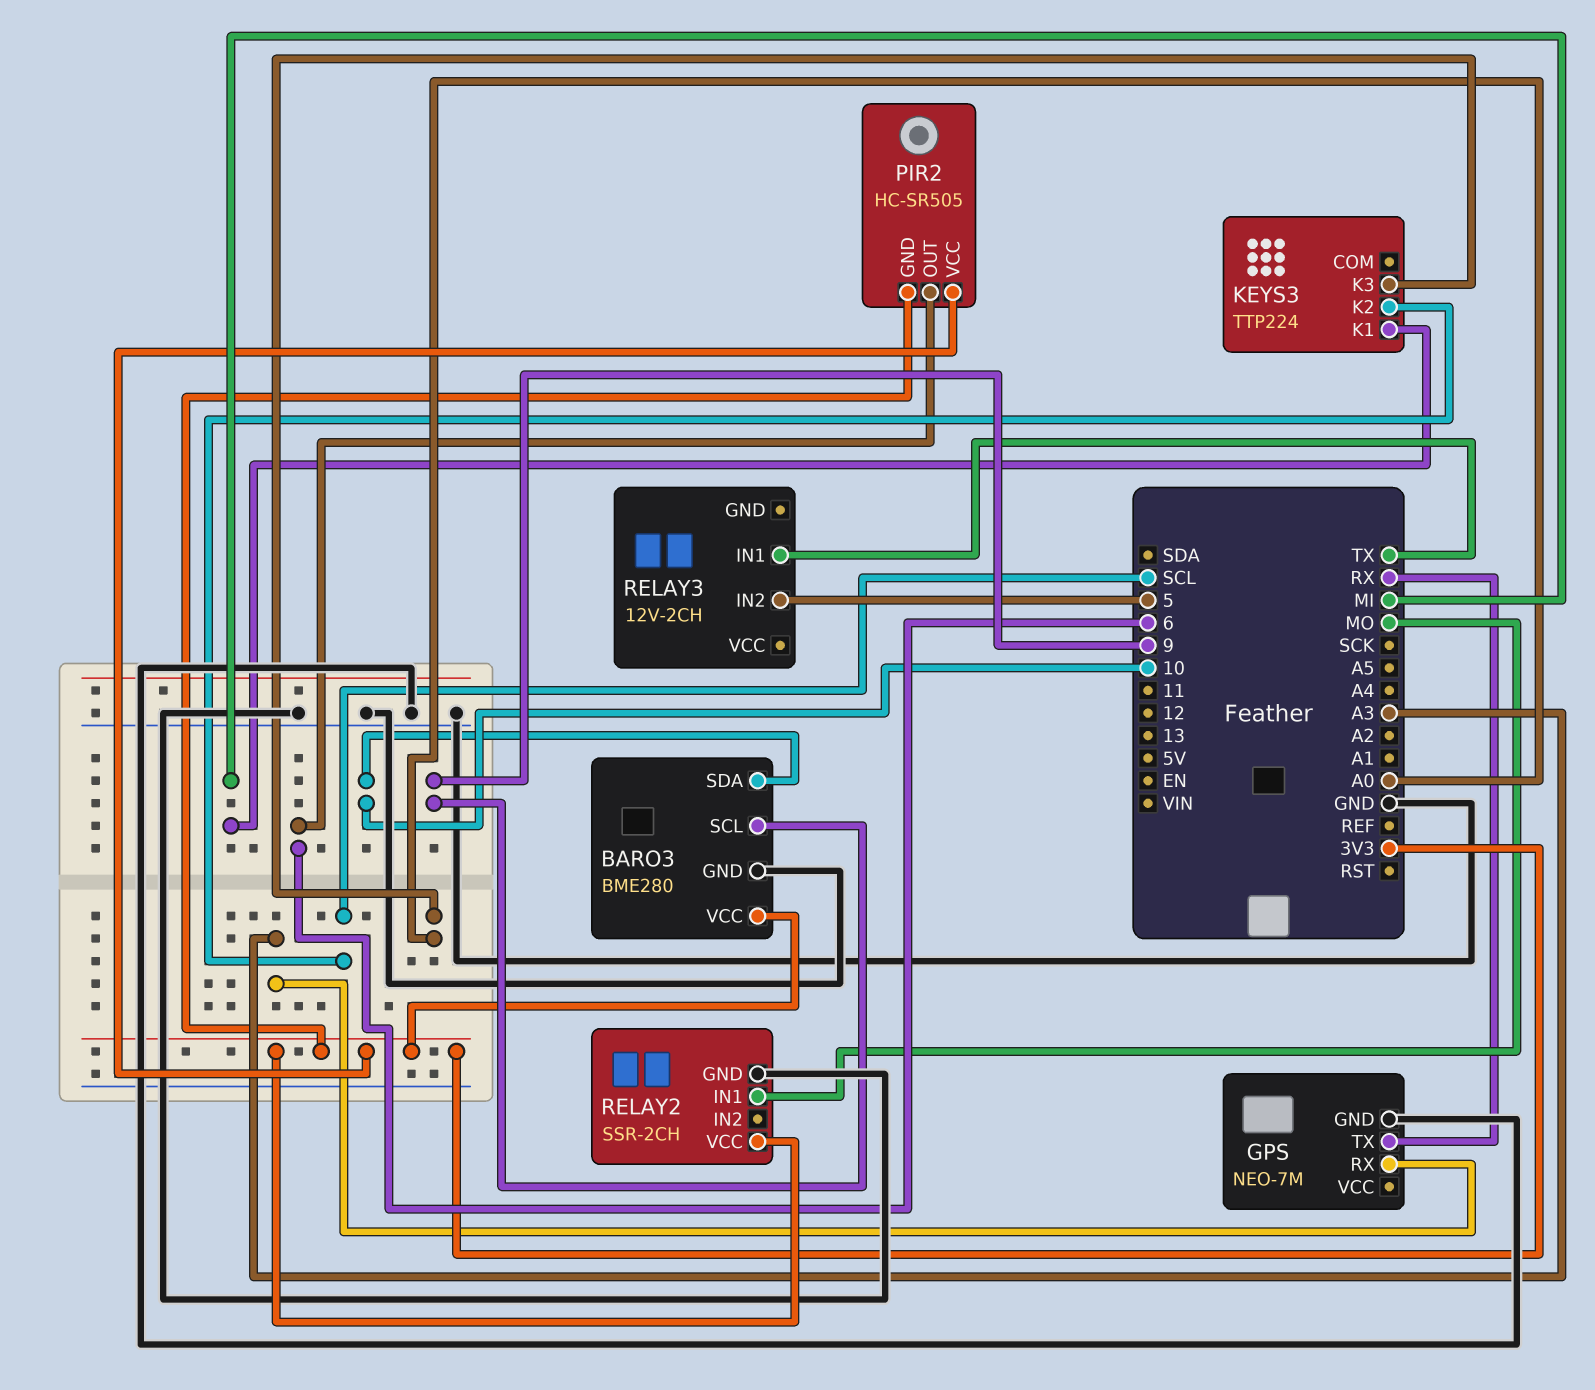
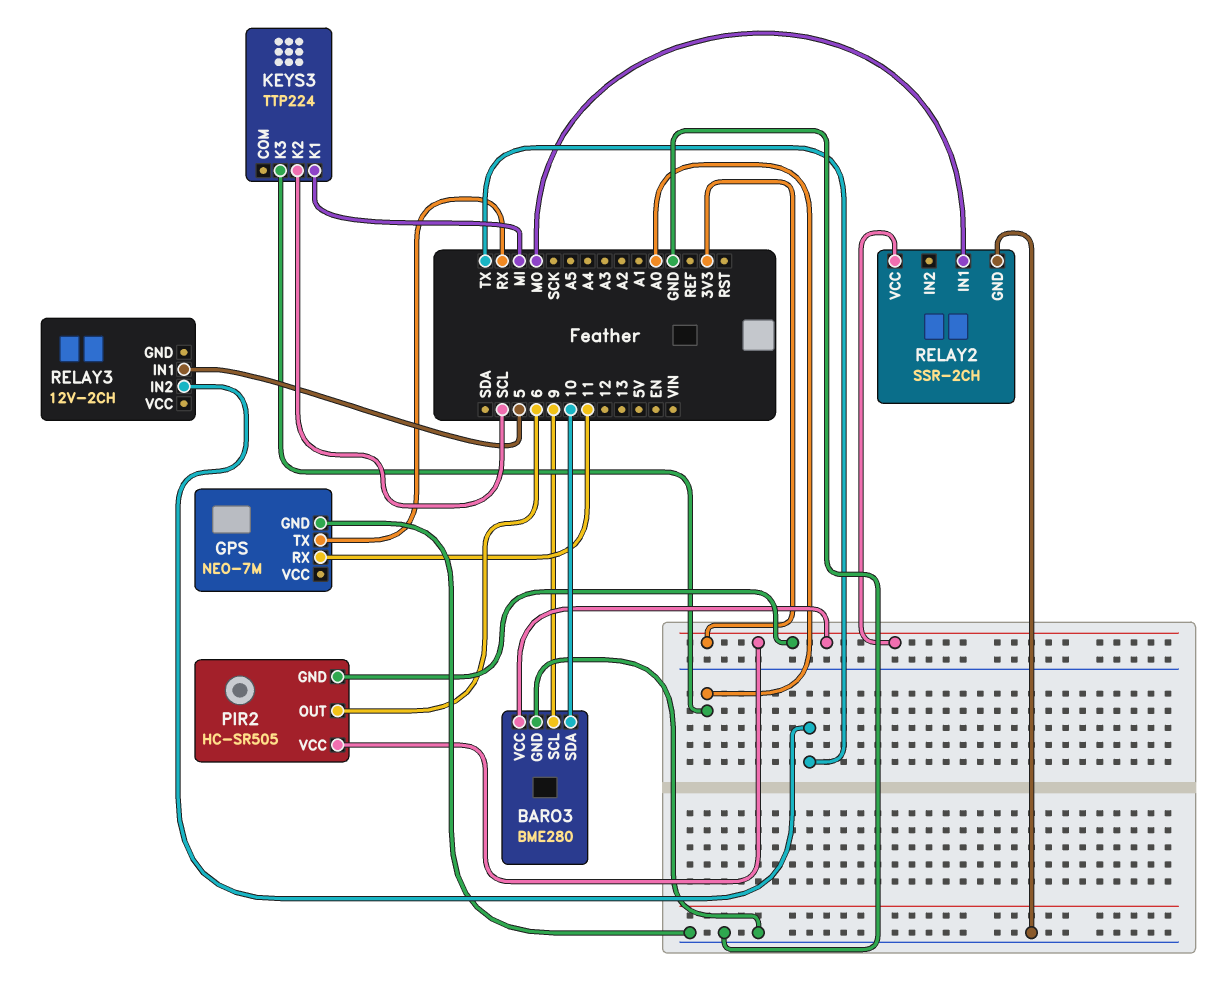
GPS pin RX: A3 -> 11
RELAY3 pin IN1: TX -> 5
RELAY3 pin IN2: 5 -> TX

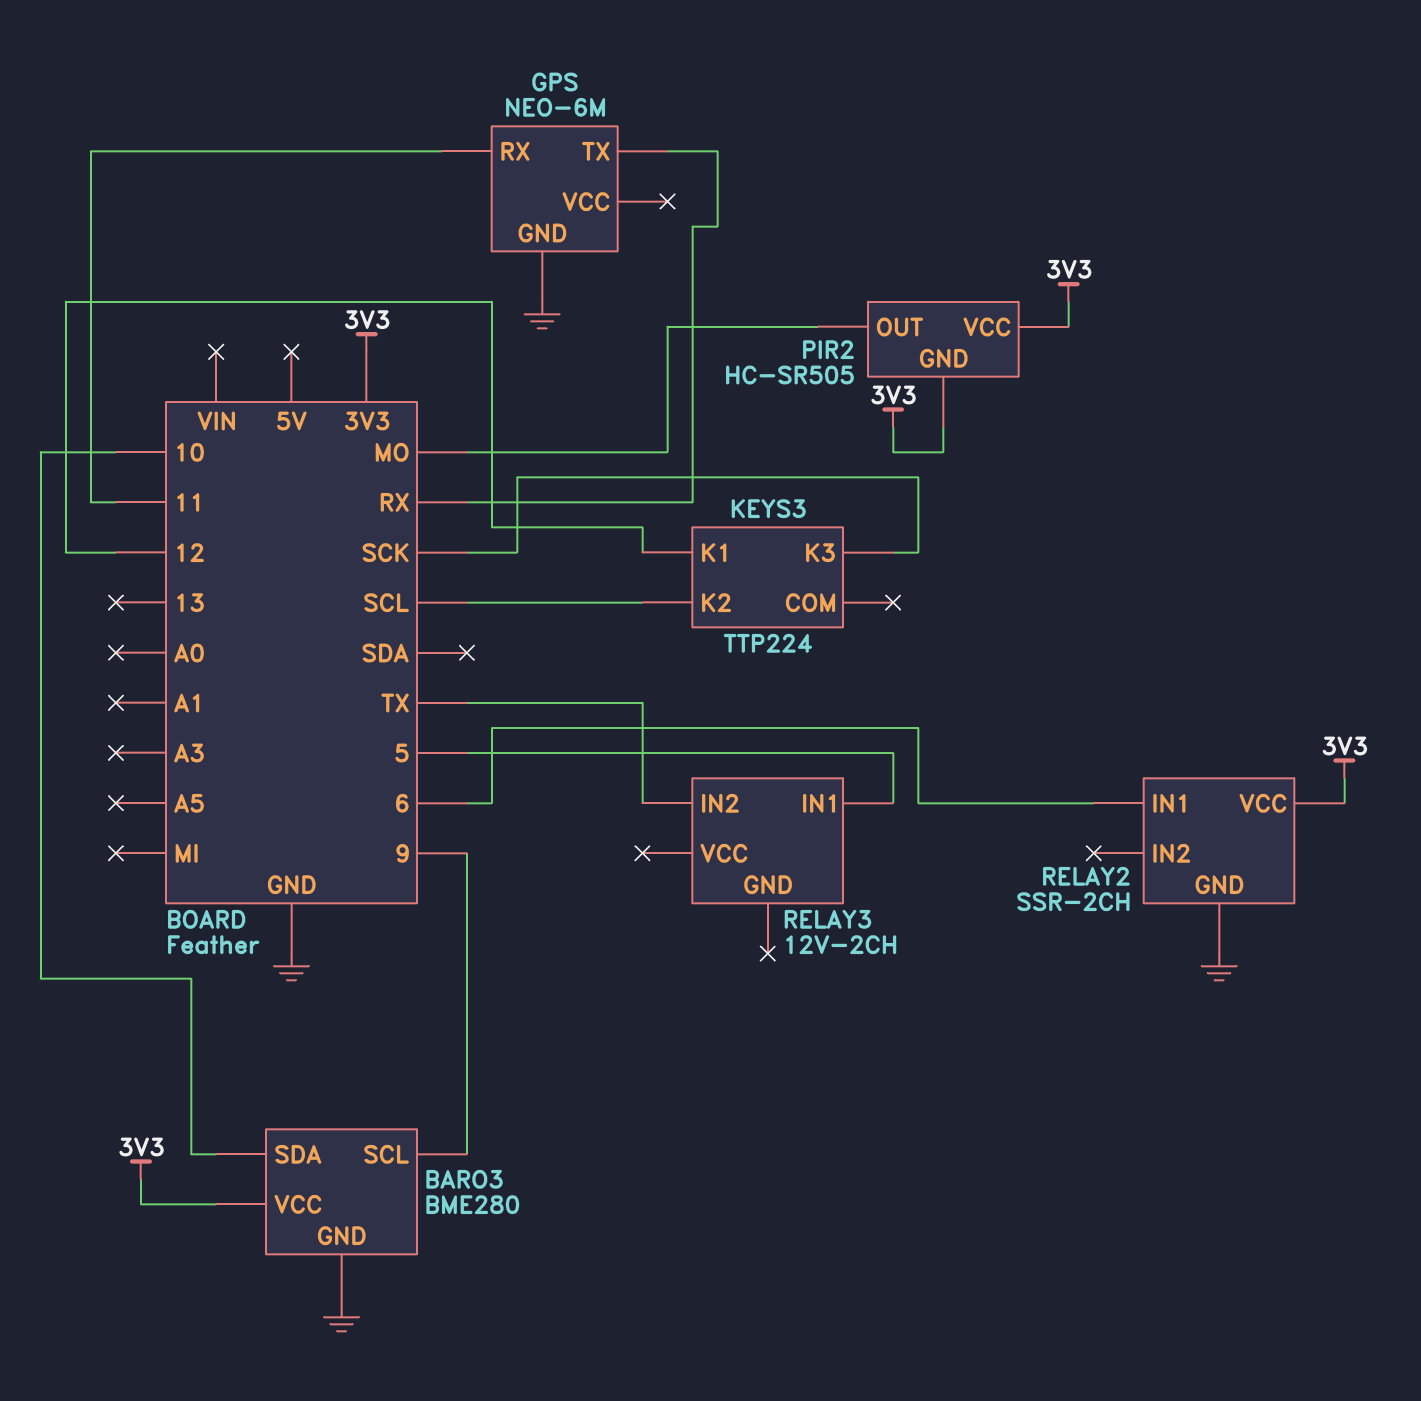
GPS: NEO-7M -> NEO-6M
KEYS3 pin K1: MI -> 12
KEYS3 pin K3: A0 -> SCK
PIR2 pin OUT: 6 -> MO
RELAY2 pin IN1: MO -> 6

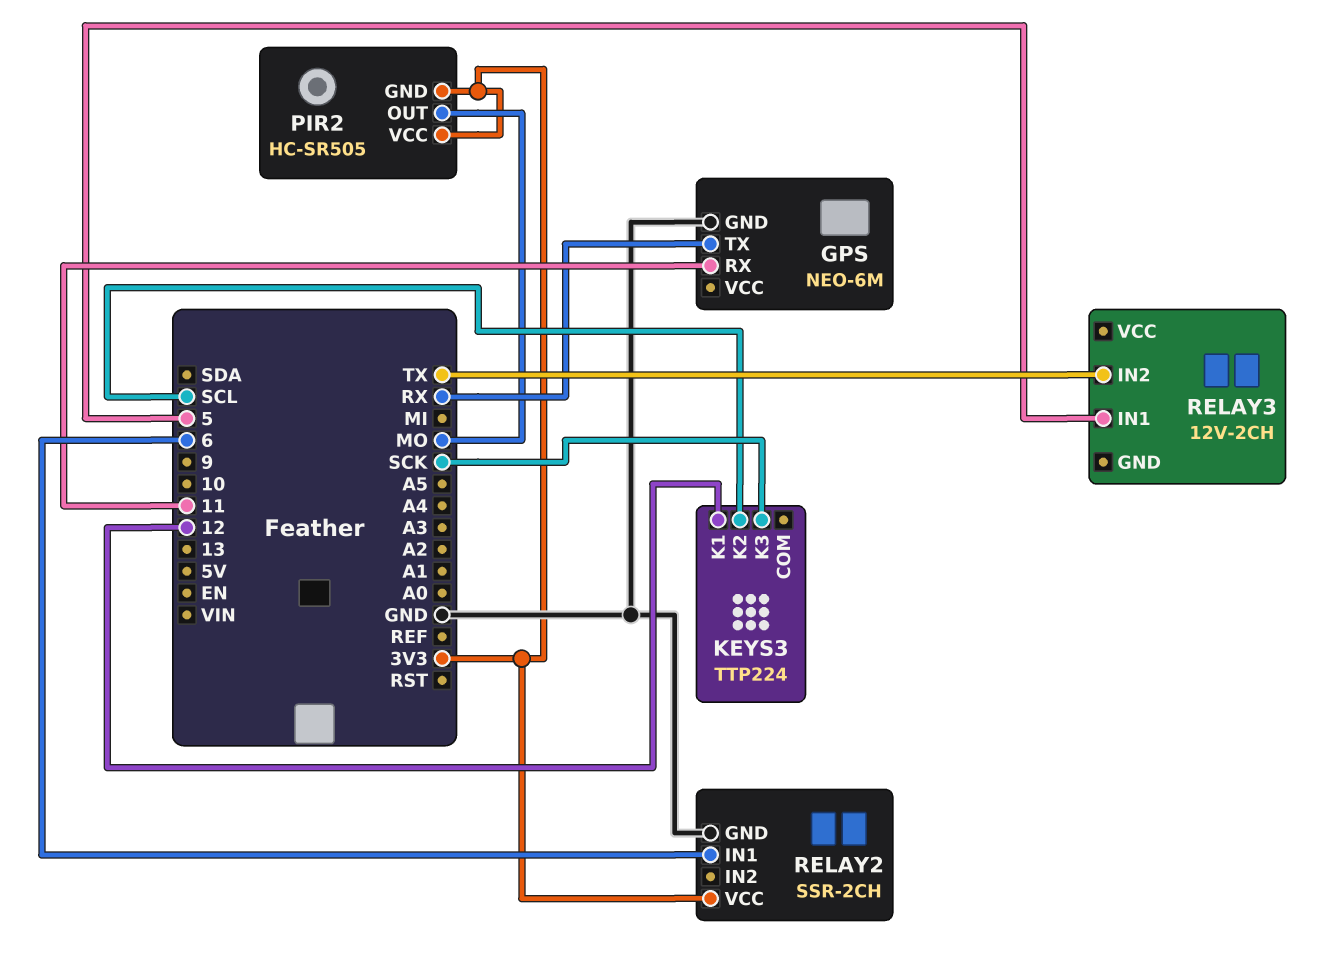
BARO3: BME280 -> none
BARO3 pin GND: GND -> none
BARO3 pin SCL: 9 -> none
BARO3 pin SDA: 10 -> none
BARO3 pin VCC: 3V3 -> none

